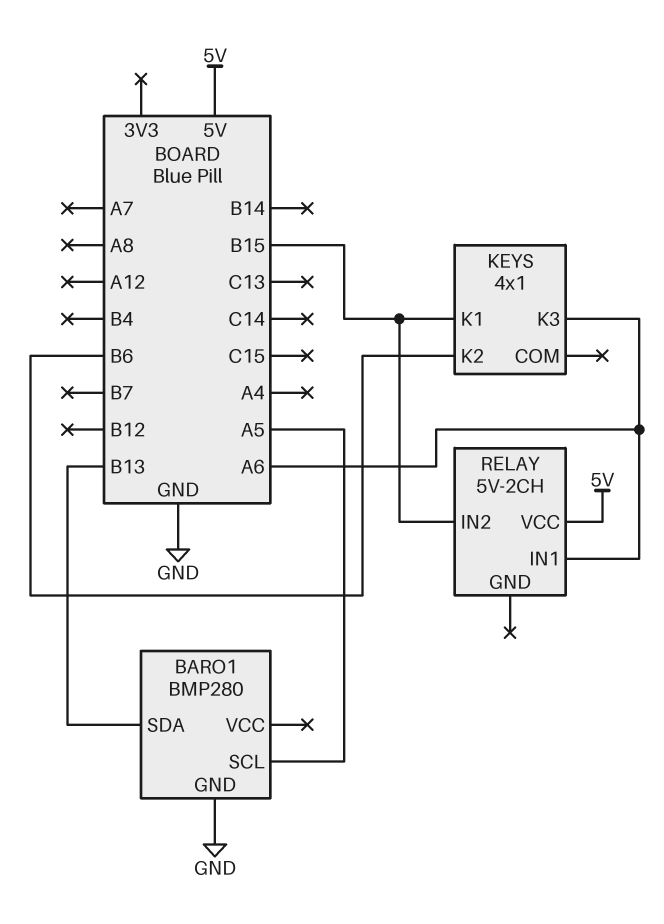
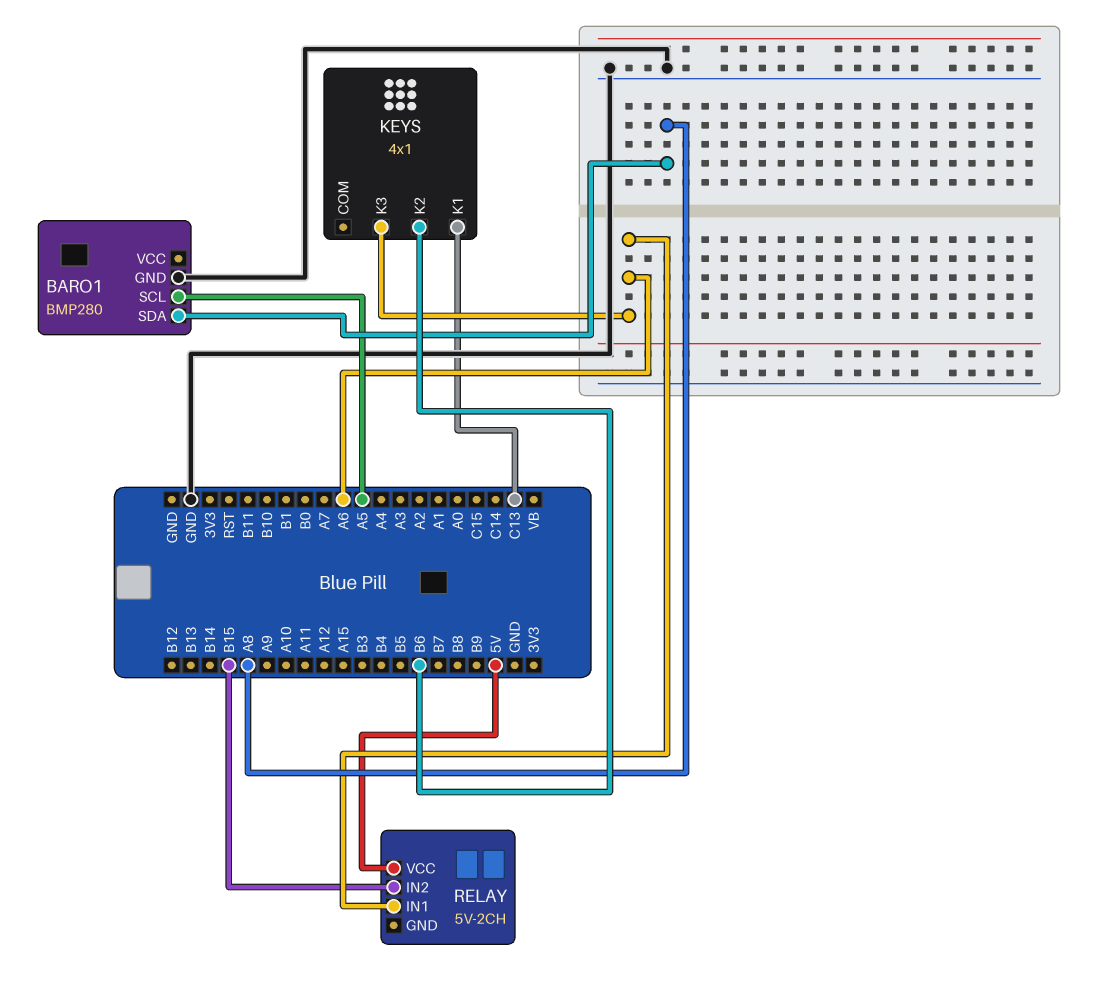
BARO1 pin SDA: B13 -> A8
KEYS pin K1: B15 -> C13

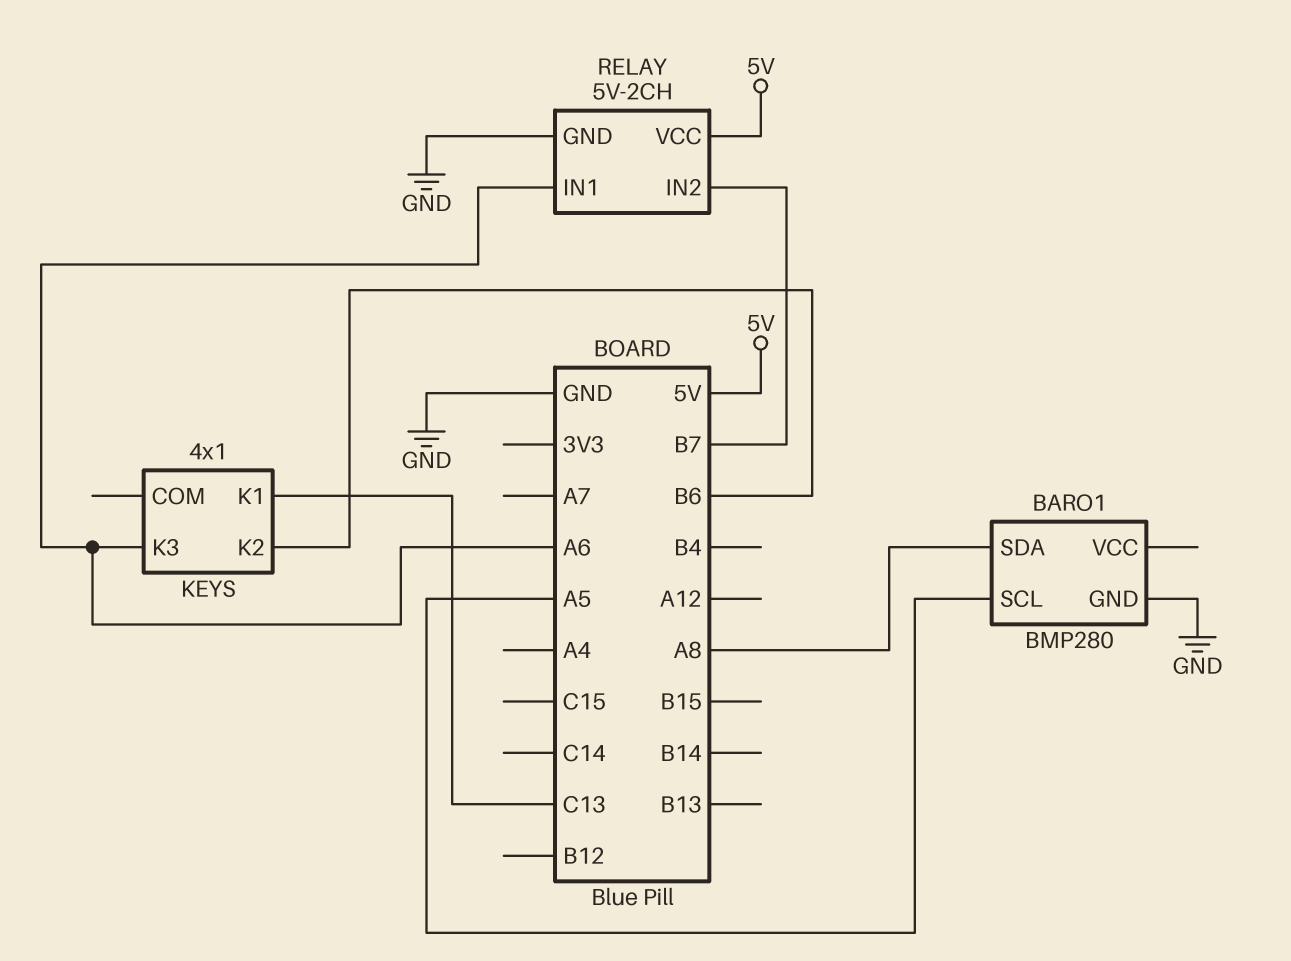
RELAY pin GND: none -> GND
RELAY pin IN2: B15 -> B7

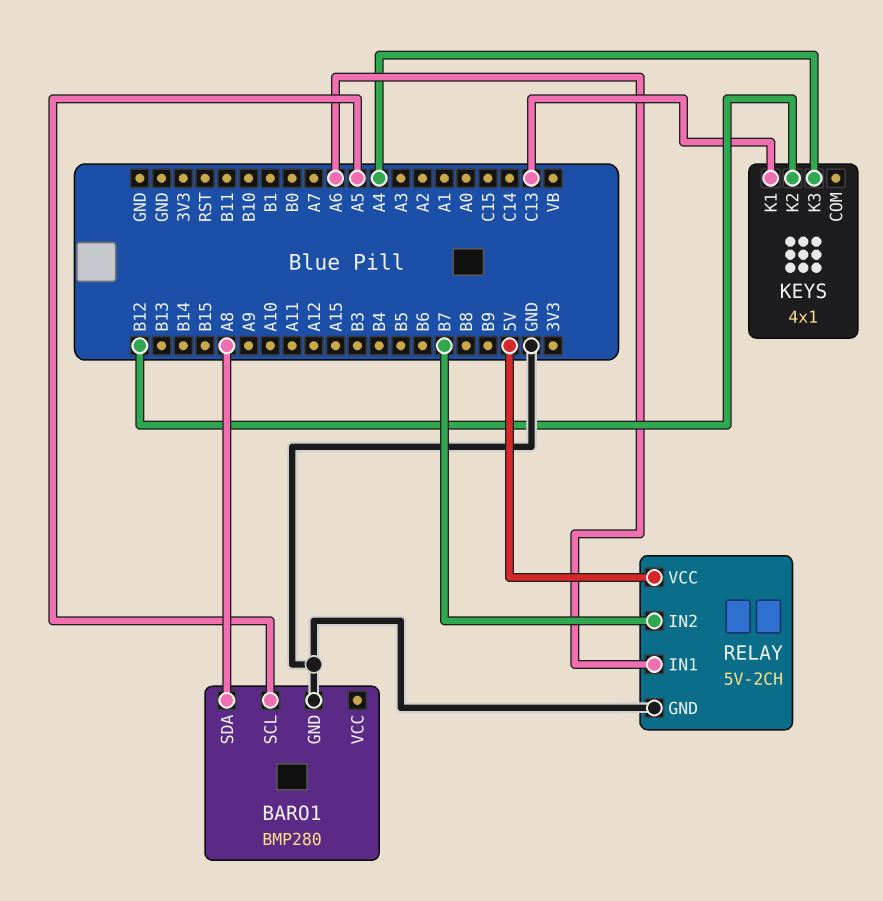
KEYS pin K2: B6 -> B12
KEYS pin K3: A6 -> A4

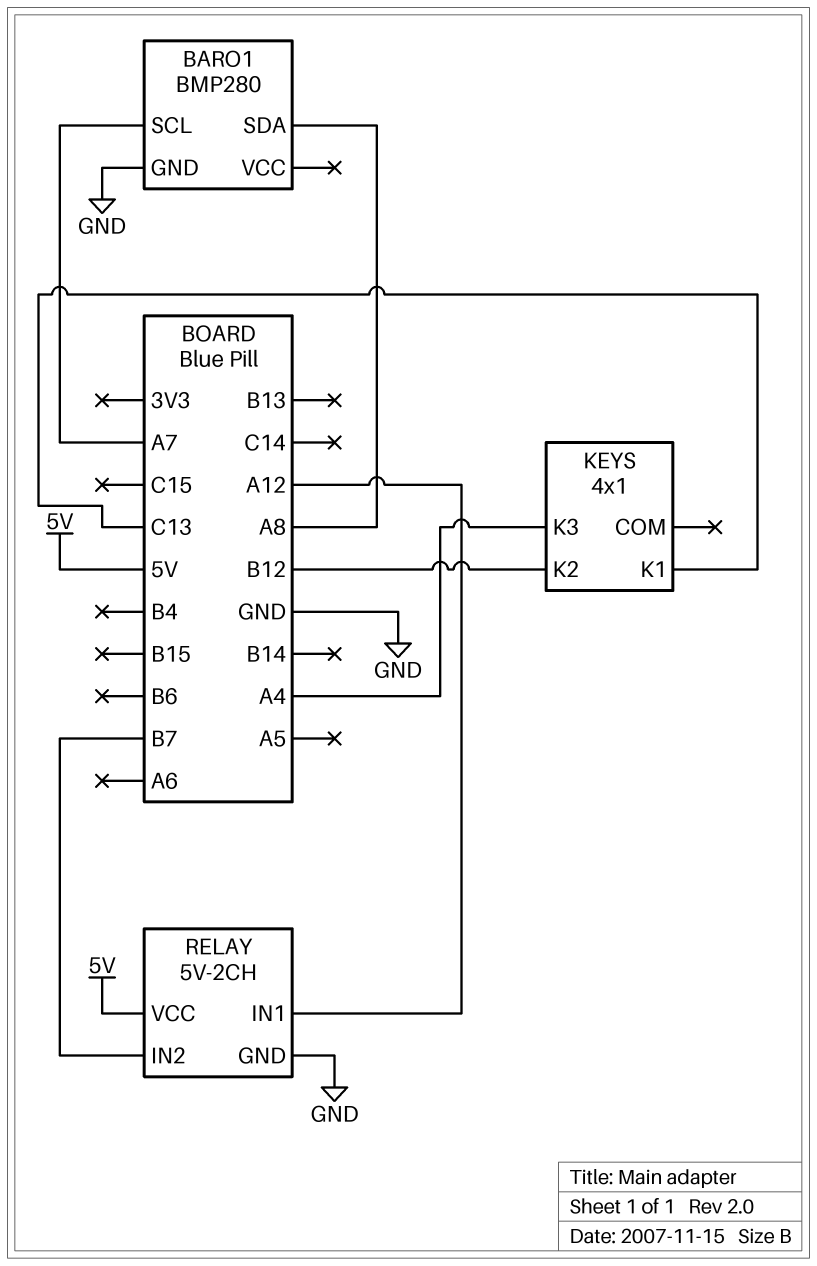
BARO1 pin SCL: A5 -> A7
RELAY pin IN1: A6 -> A12

